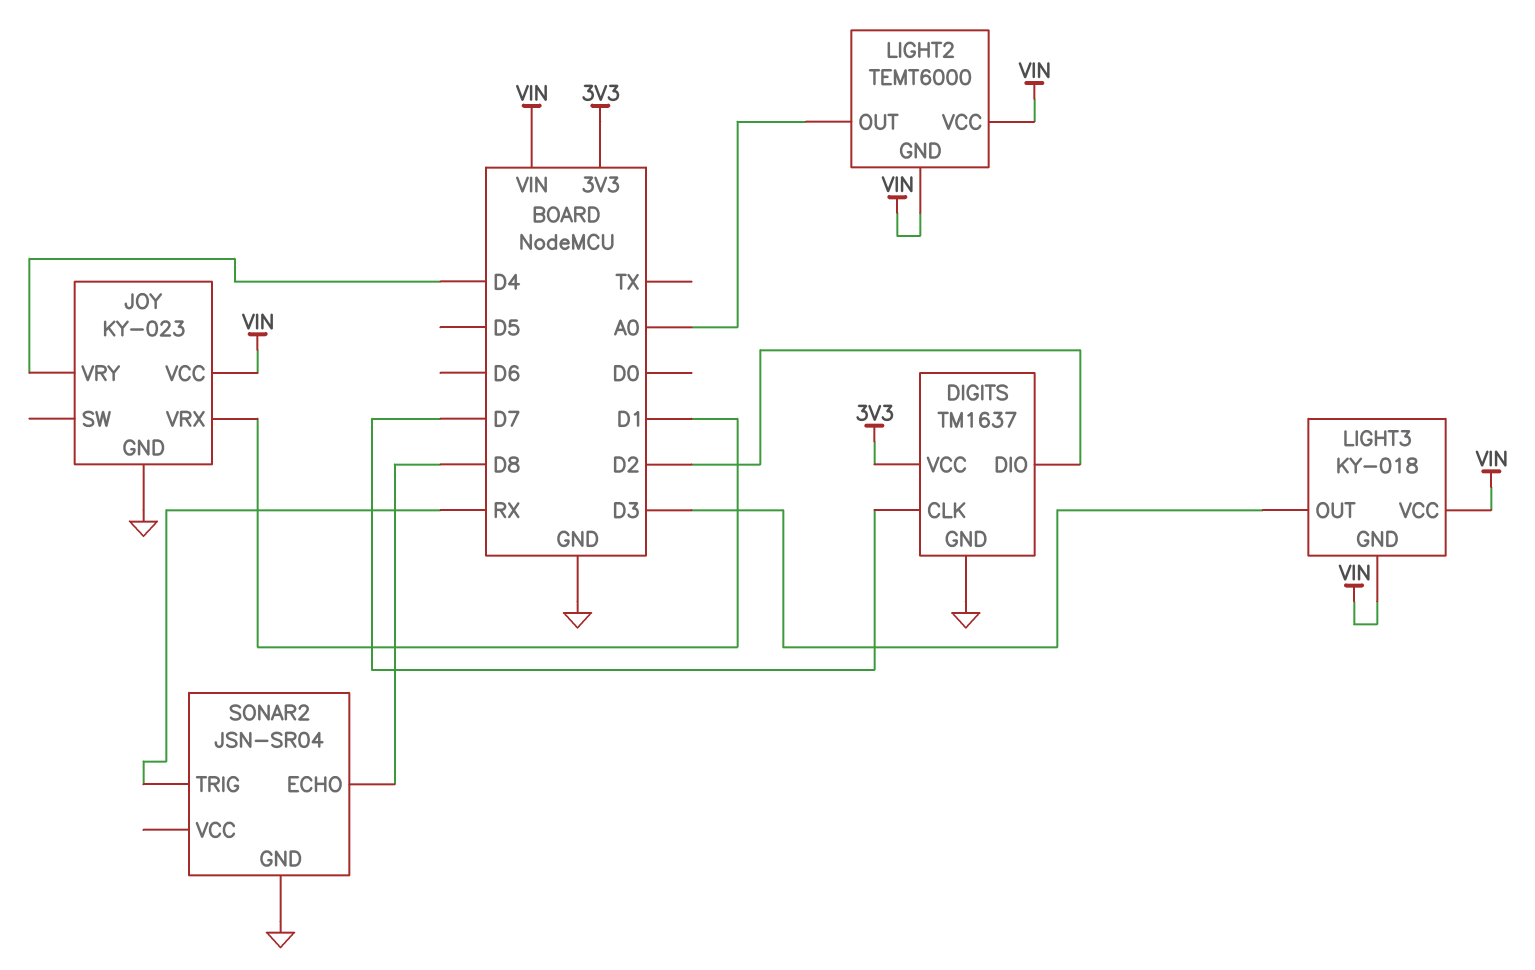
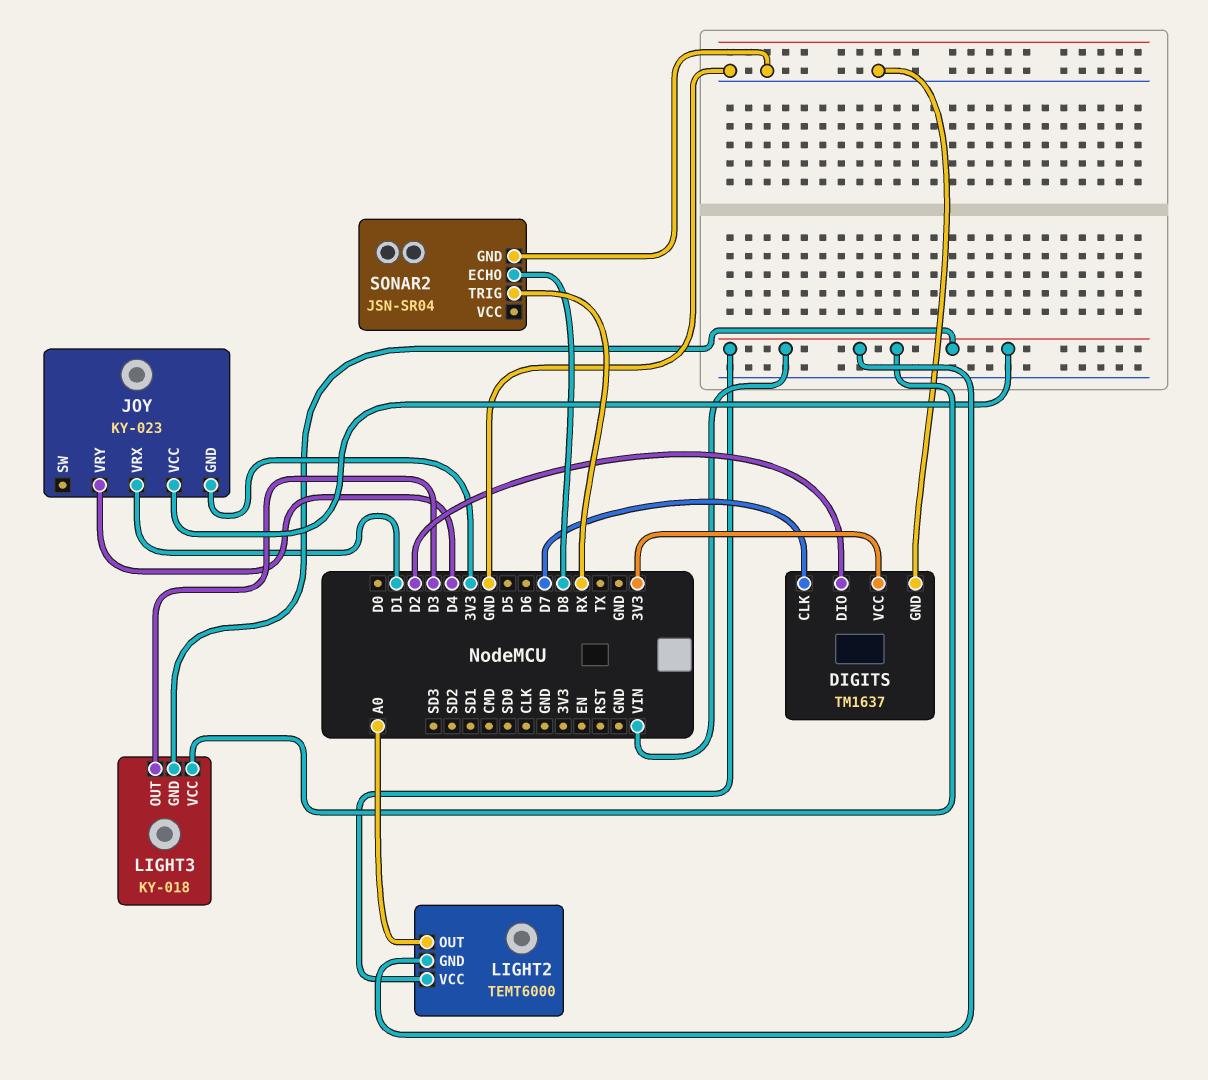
JOY pin GND: GND -> 3V3

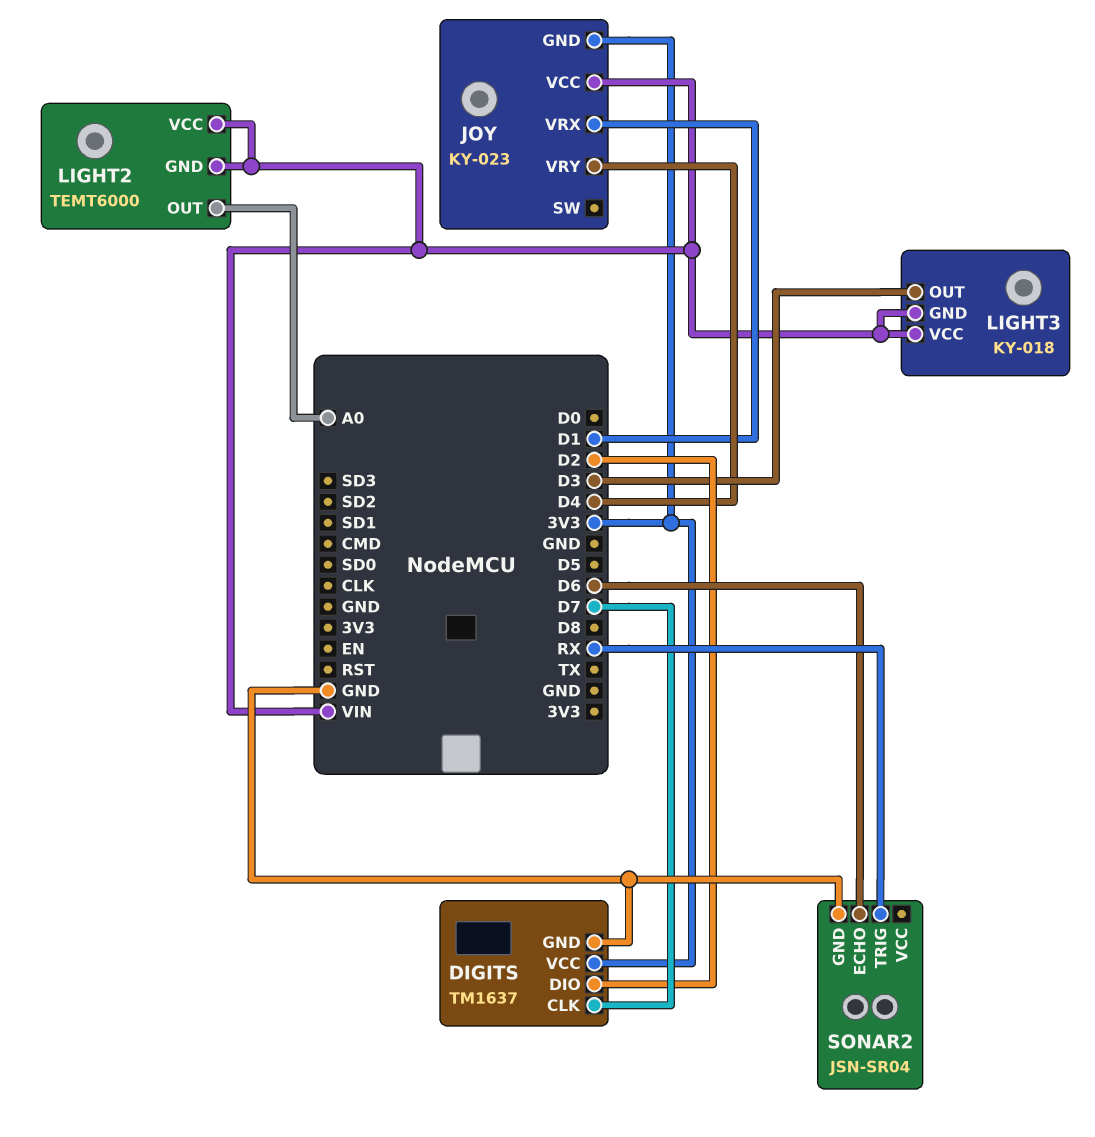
SONAR2 pin ECHO: D8 -> D6

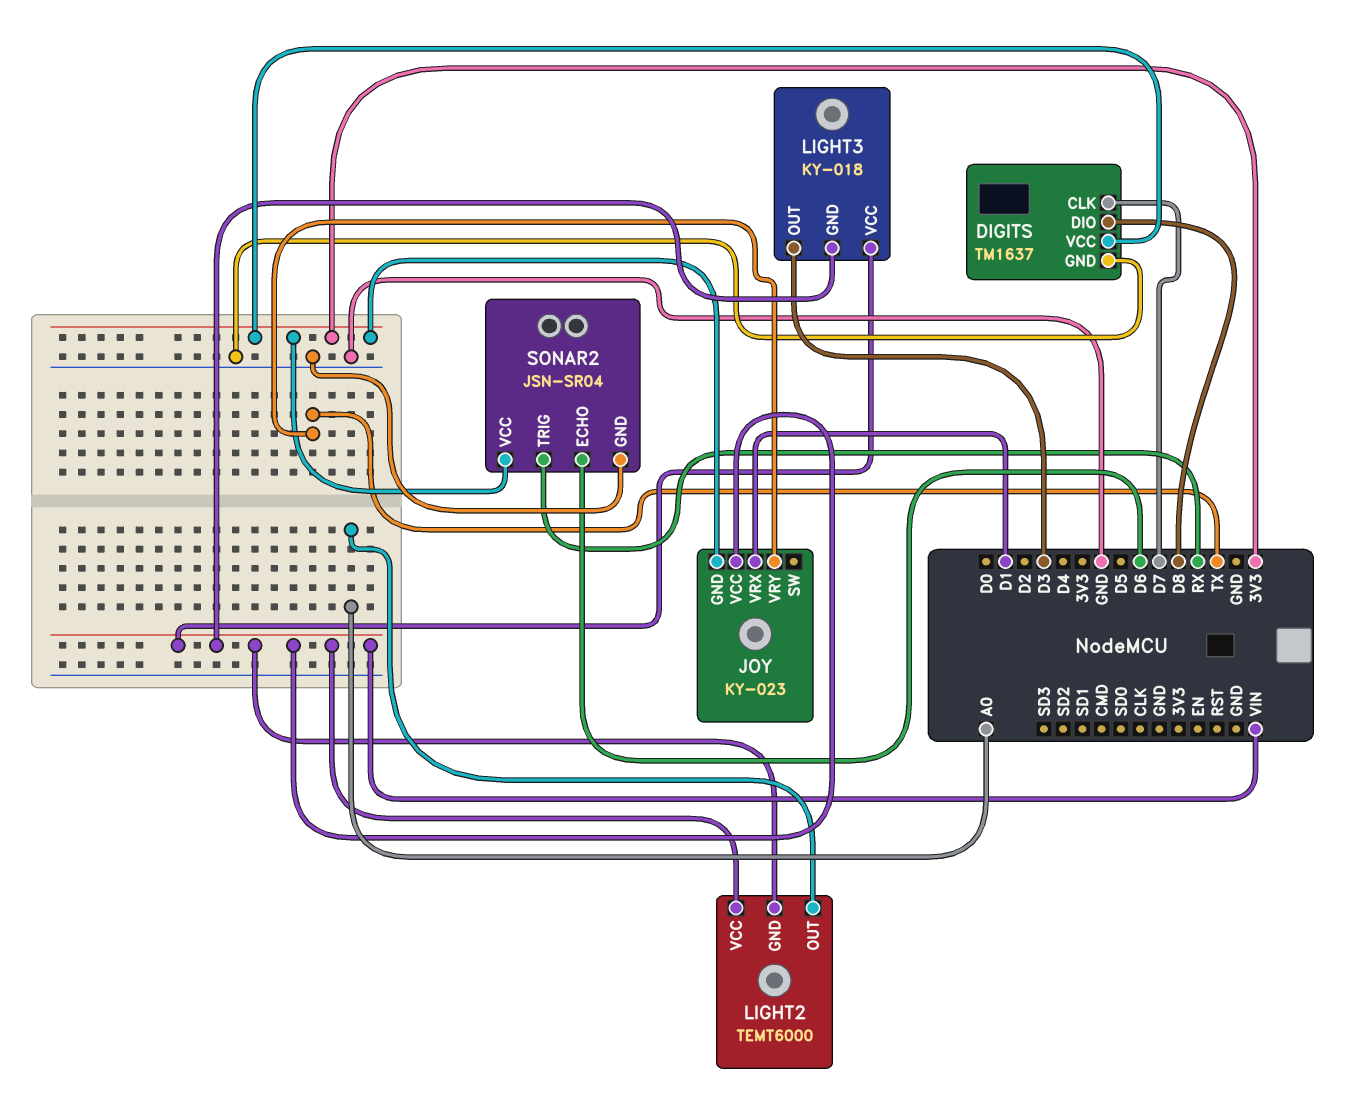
DIGITS pin DIO: D2 -> D8
JOY pin VRY: D4 -> TX
SONAR2 pin VCC: none -> 3V3

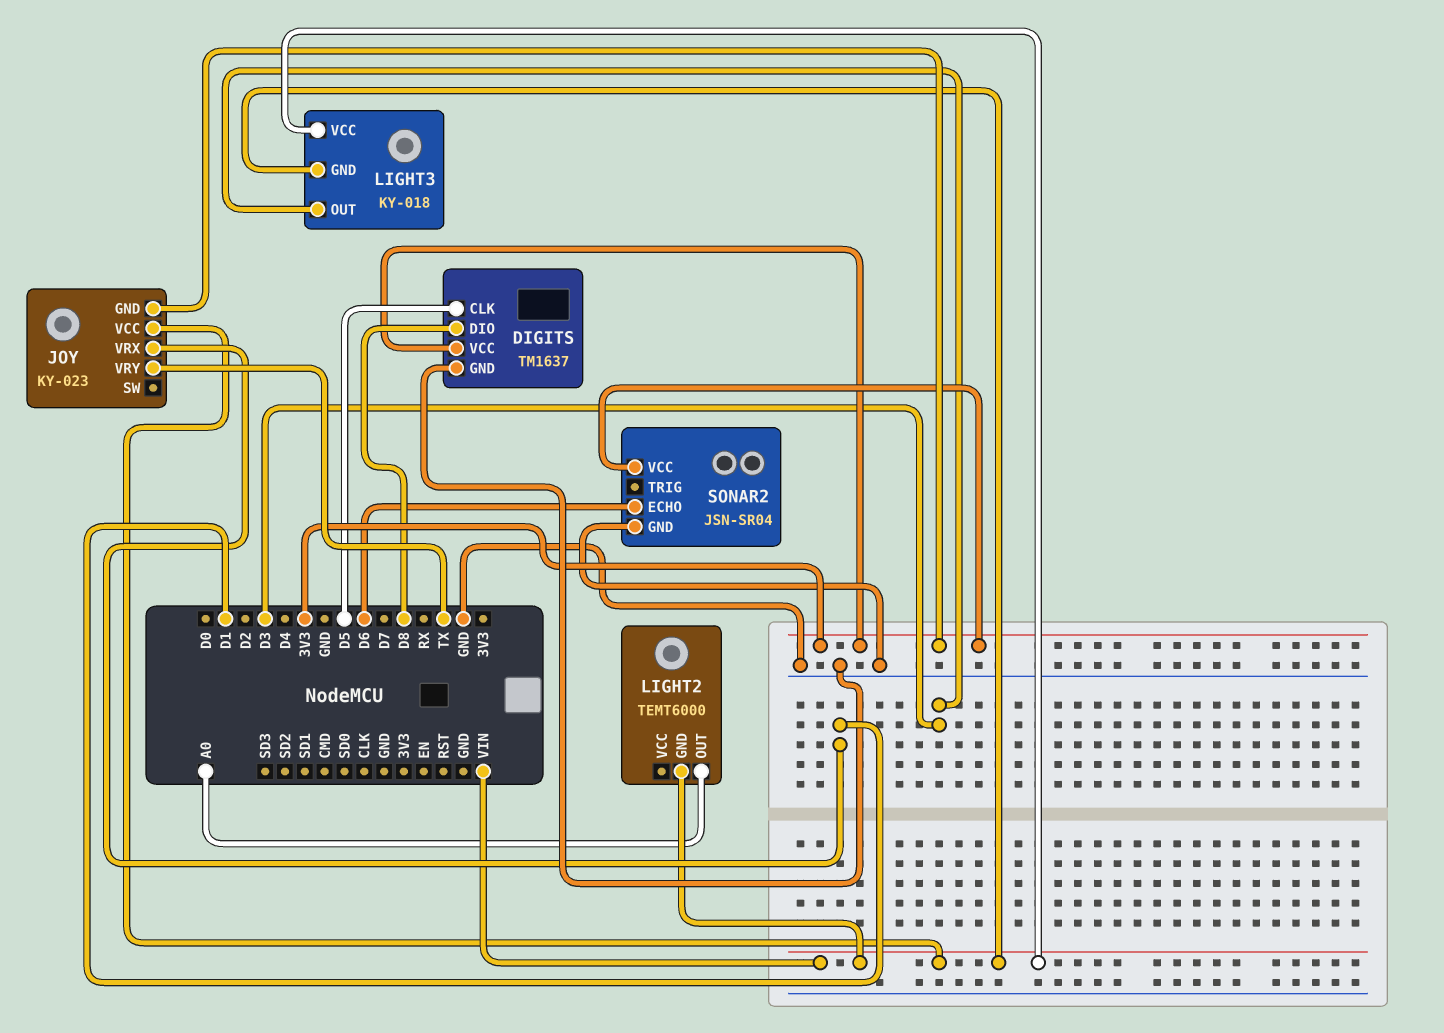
DIGITS pin CLK: D7 -> D5
LIGHT2 pin VCC: VIN -> none
SONAR2 pin TRIG: RX -> none

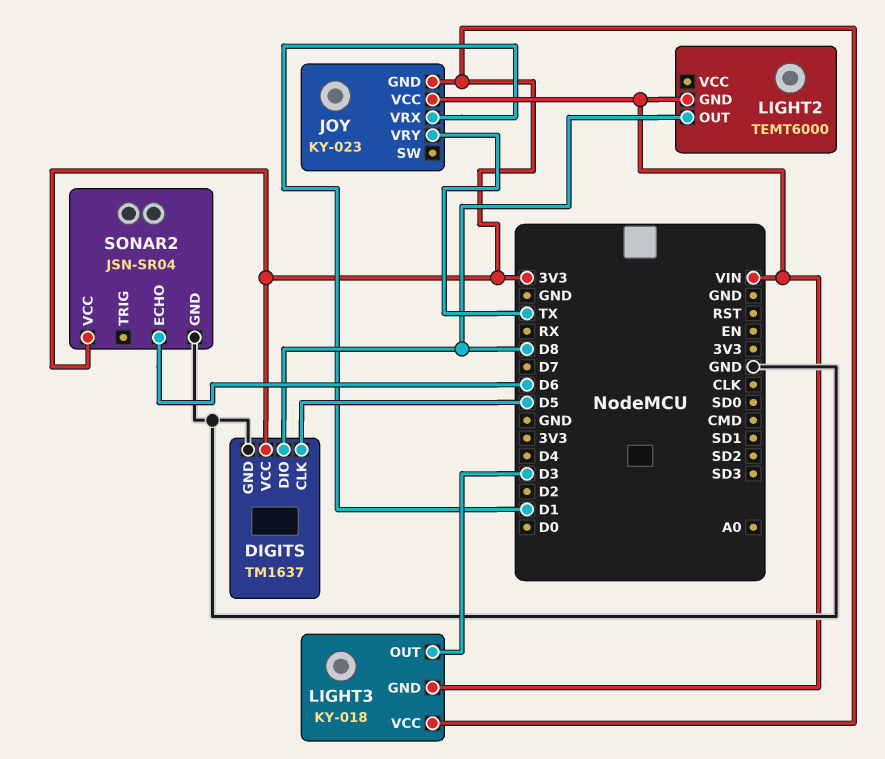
LIGHT2 pin OUT: A0 -> D8
LIGHT3 pin VCC: VIN -> 3V3

